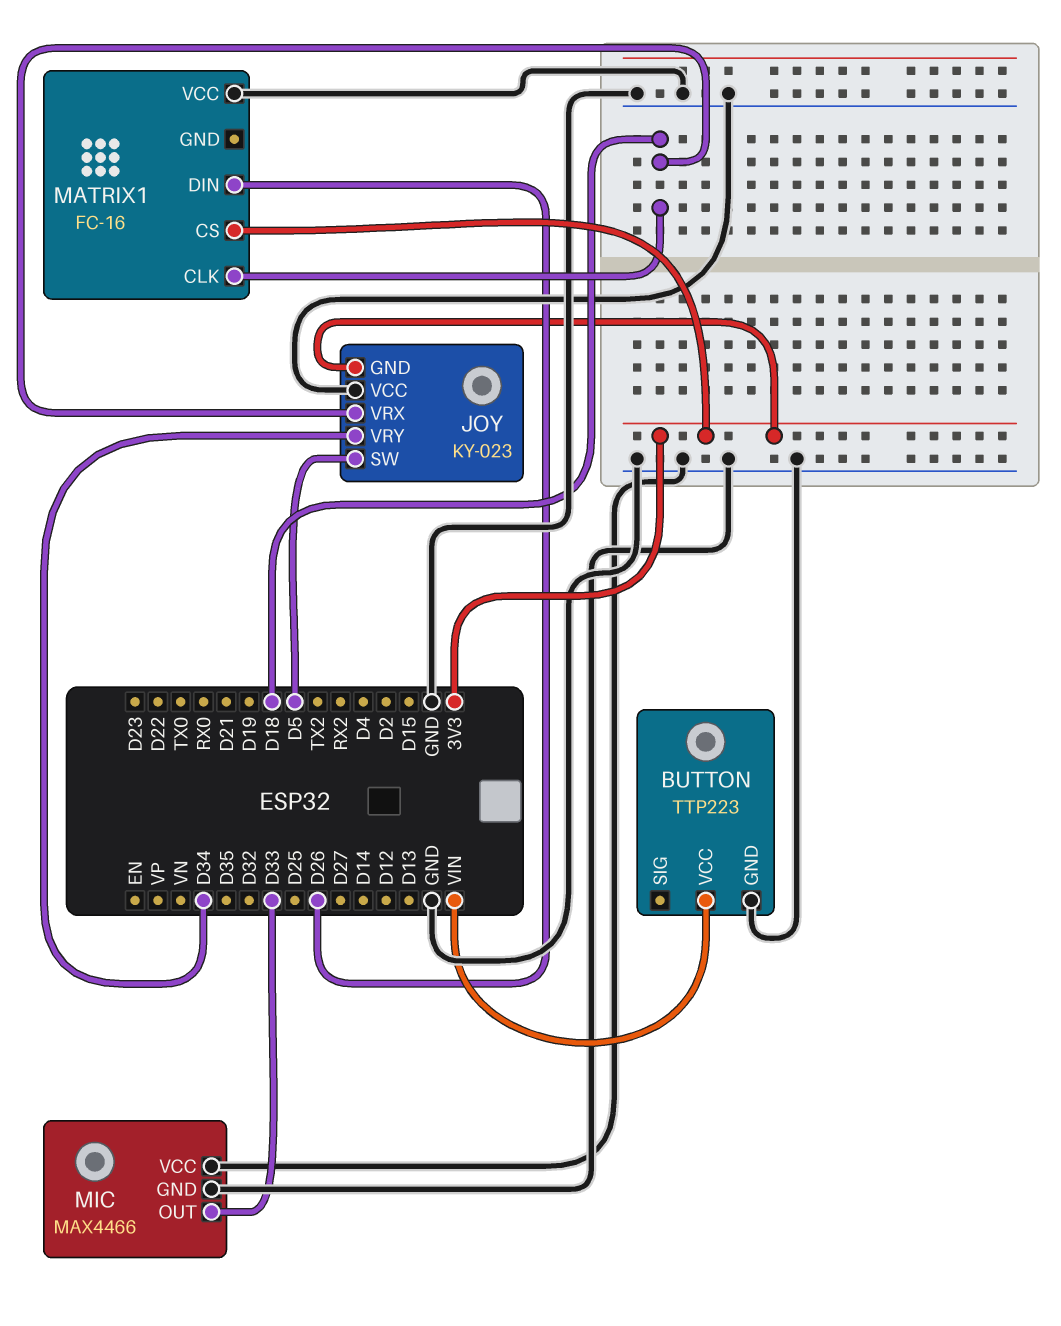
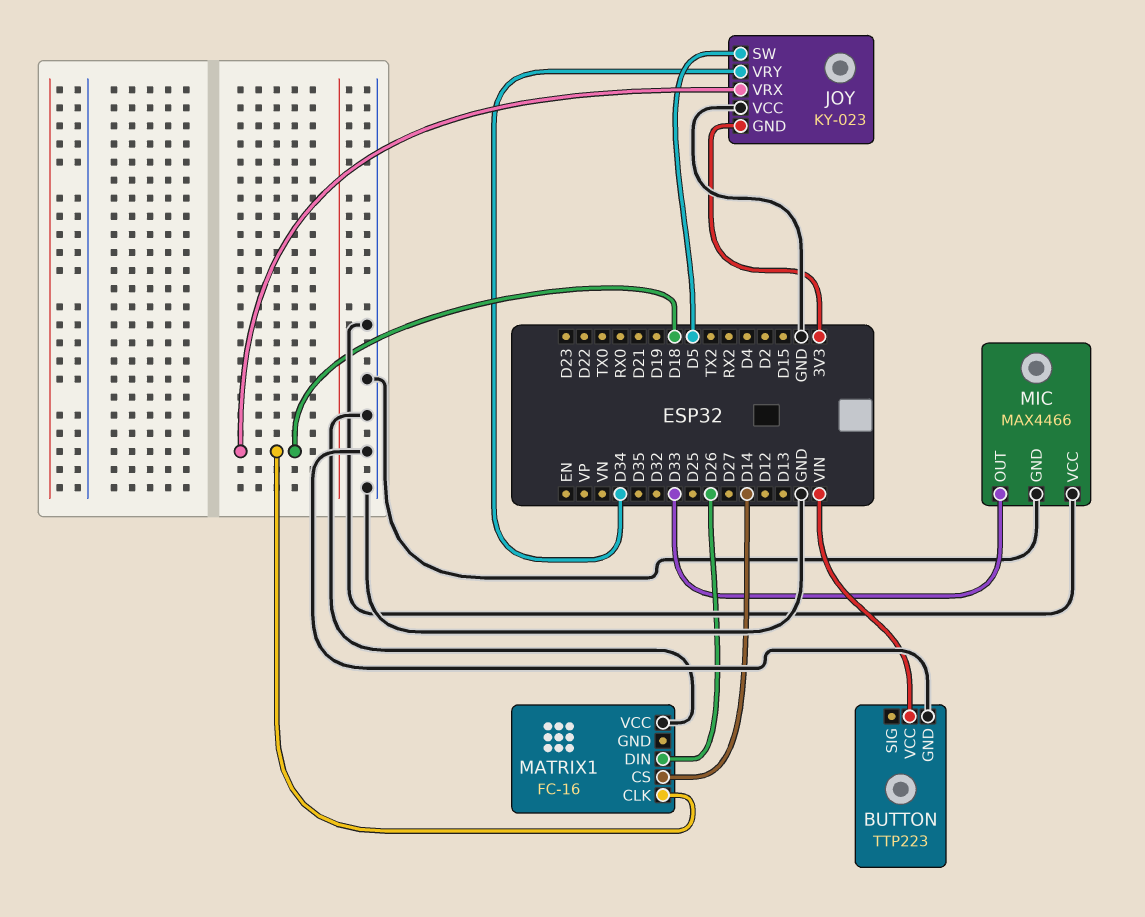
MATRIX1 pin CS: 3V3 -> D14

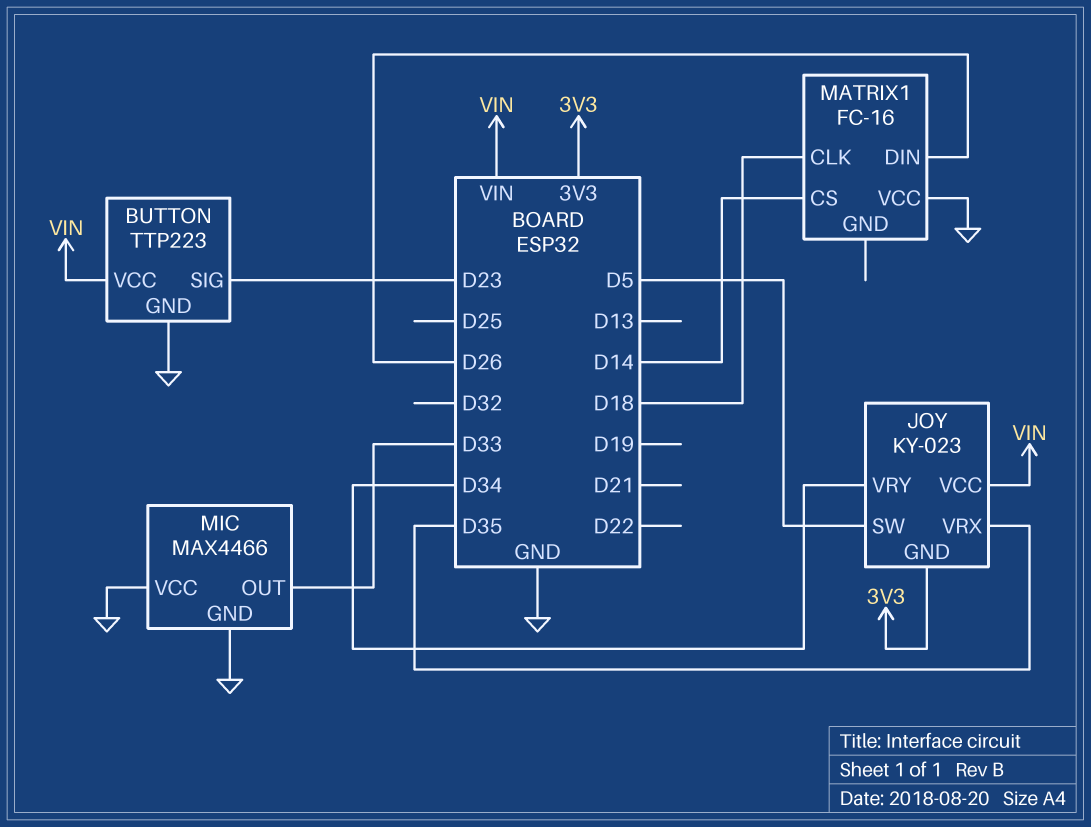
BUTTON pin SIG: none -> D23
JOY pin VCC: GND -> VIN
JOY pin VRX: D18 -> D35

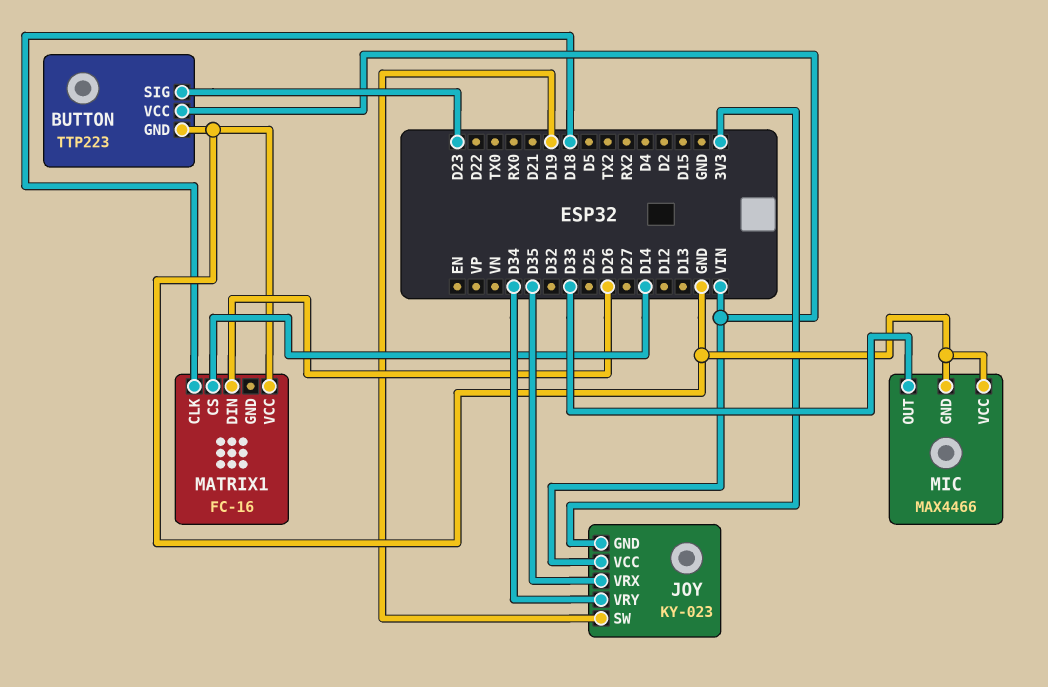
JOY pin SW: D5 -> D19

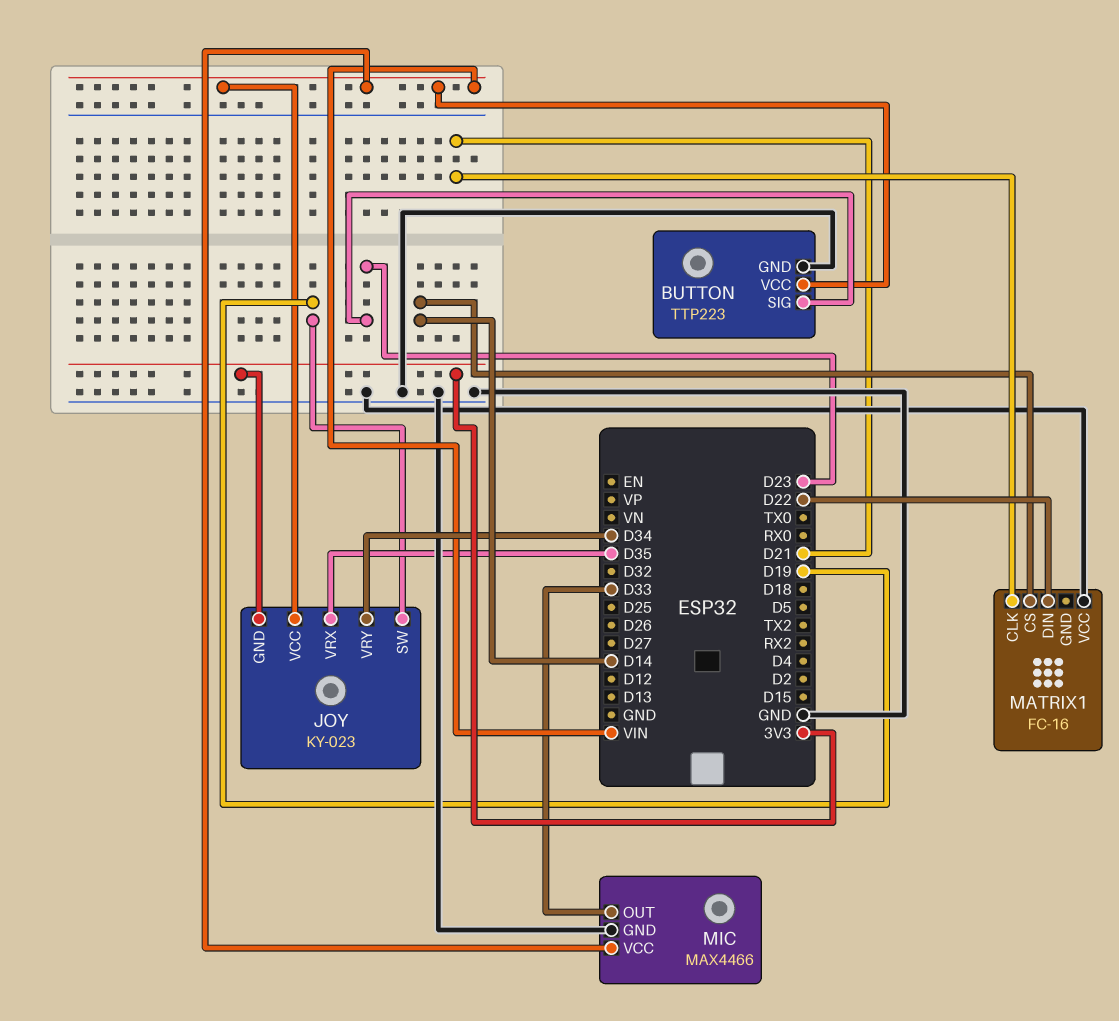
MATRIX1 pin CLK: D18 -> D21
MATRIX1 pin DIN: D26 -> D22
MIC pin VCC: GND -> VIN

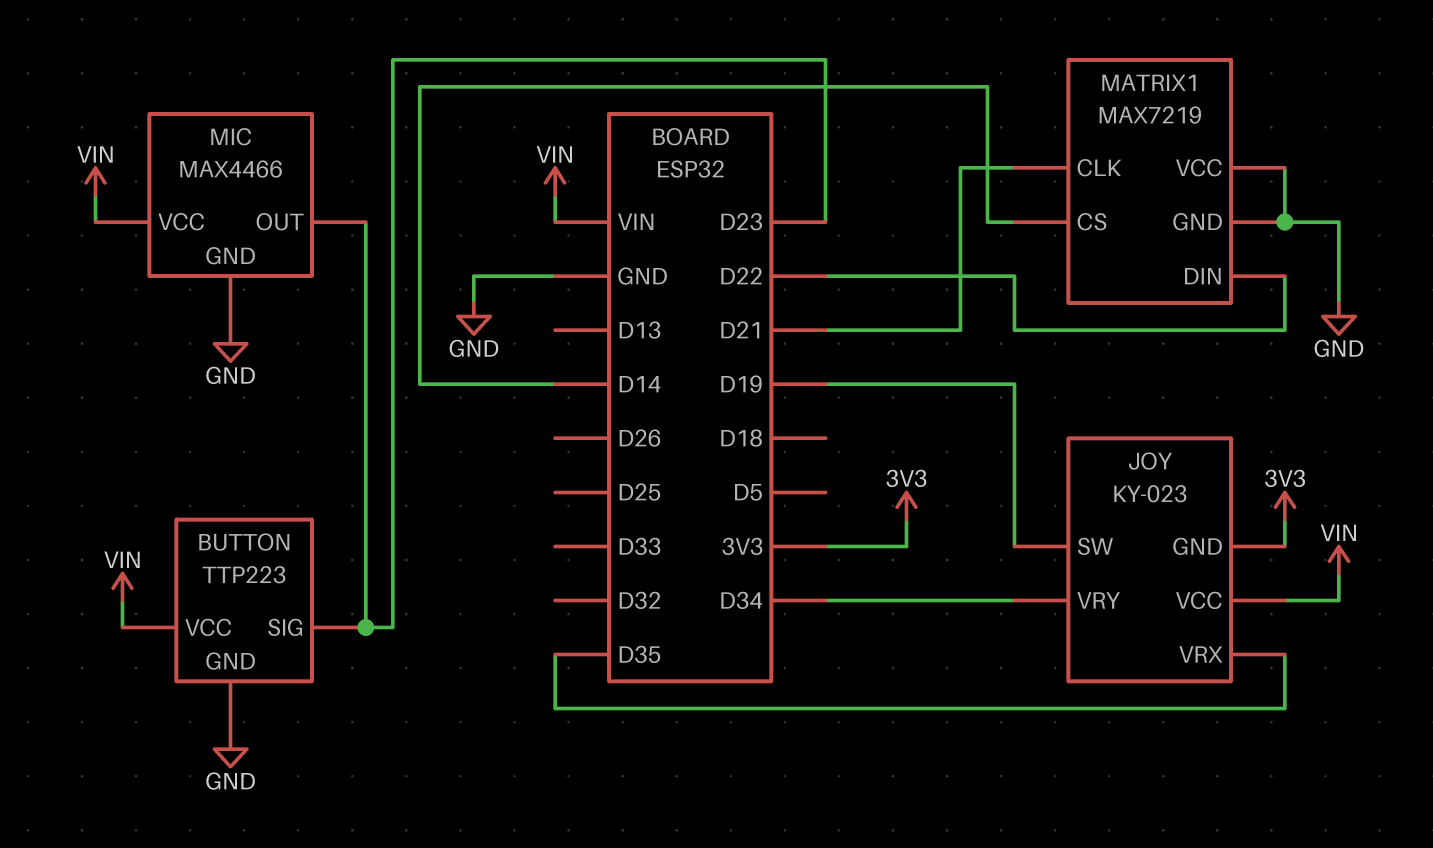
MATRIX1: FC-16 -> MAX7219
MATRIX1 pin GND: none -> GND
MIC pin OUT: D33 -> D23

